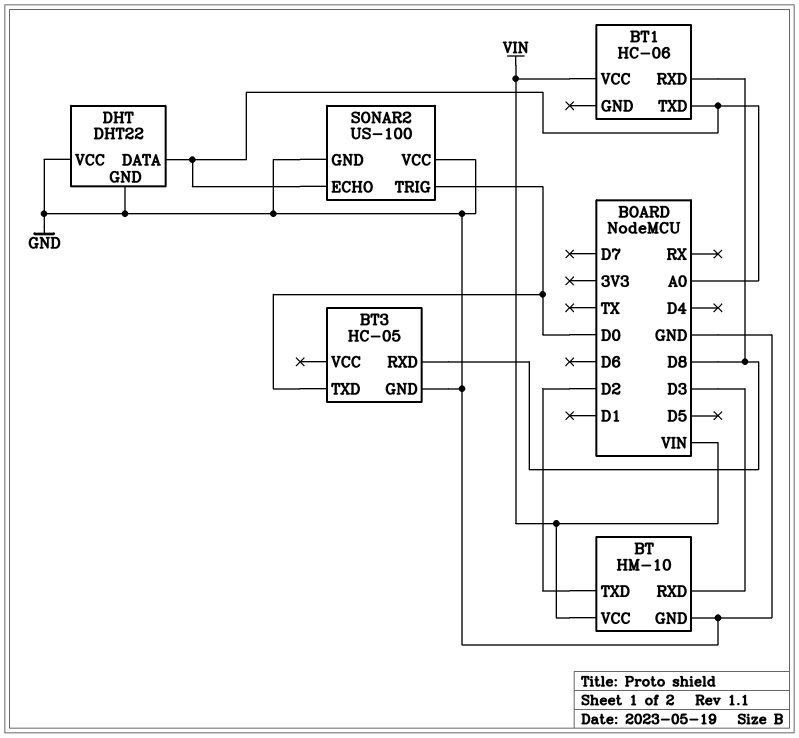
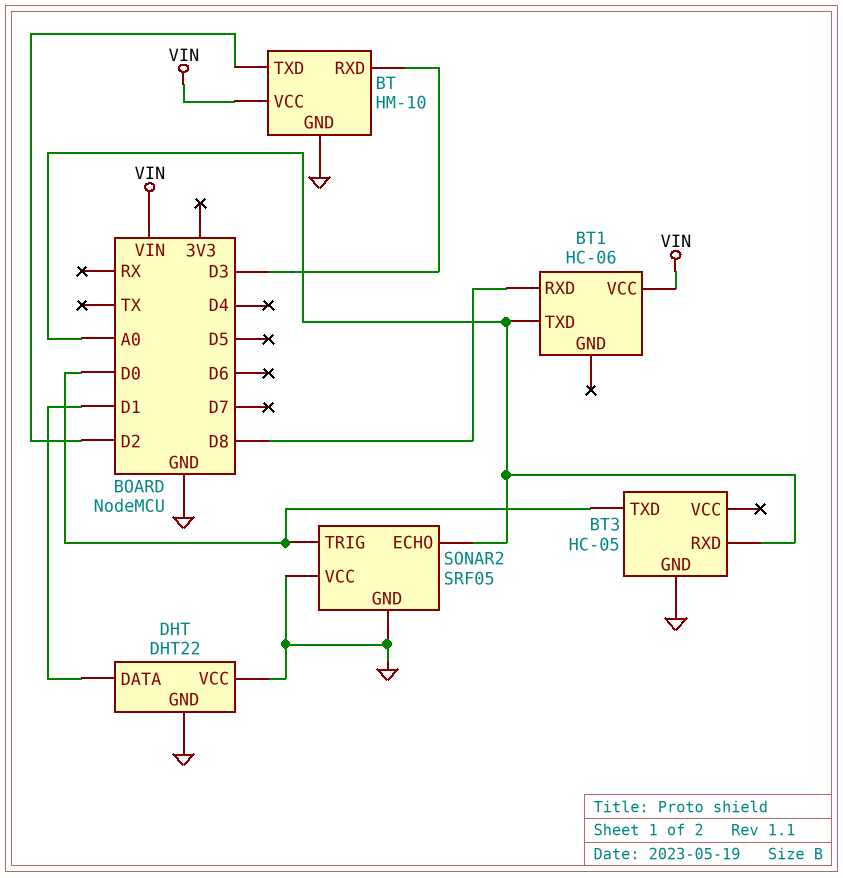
BT3 pin RXD: D8 -> A0
DHT pin DATA: A0 -> D1
SONAR2: US-100 -> SRF05

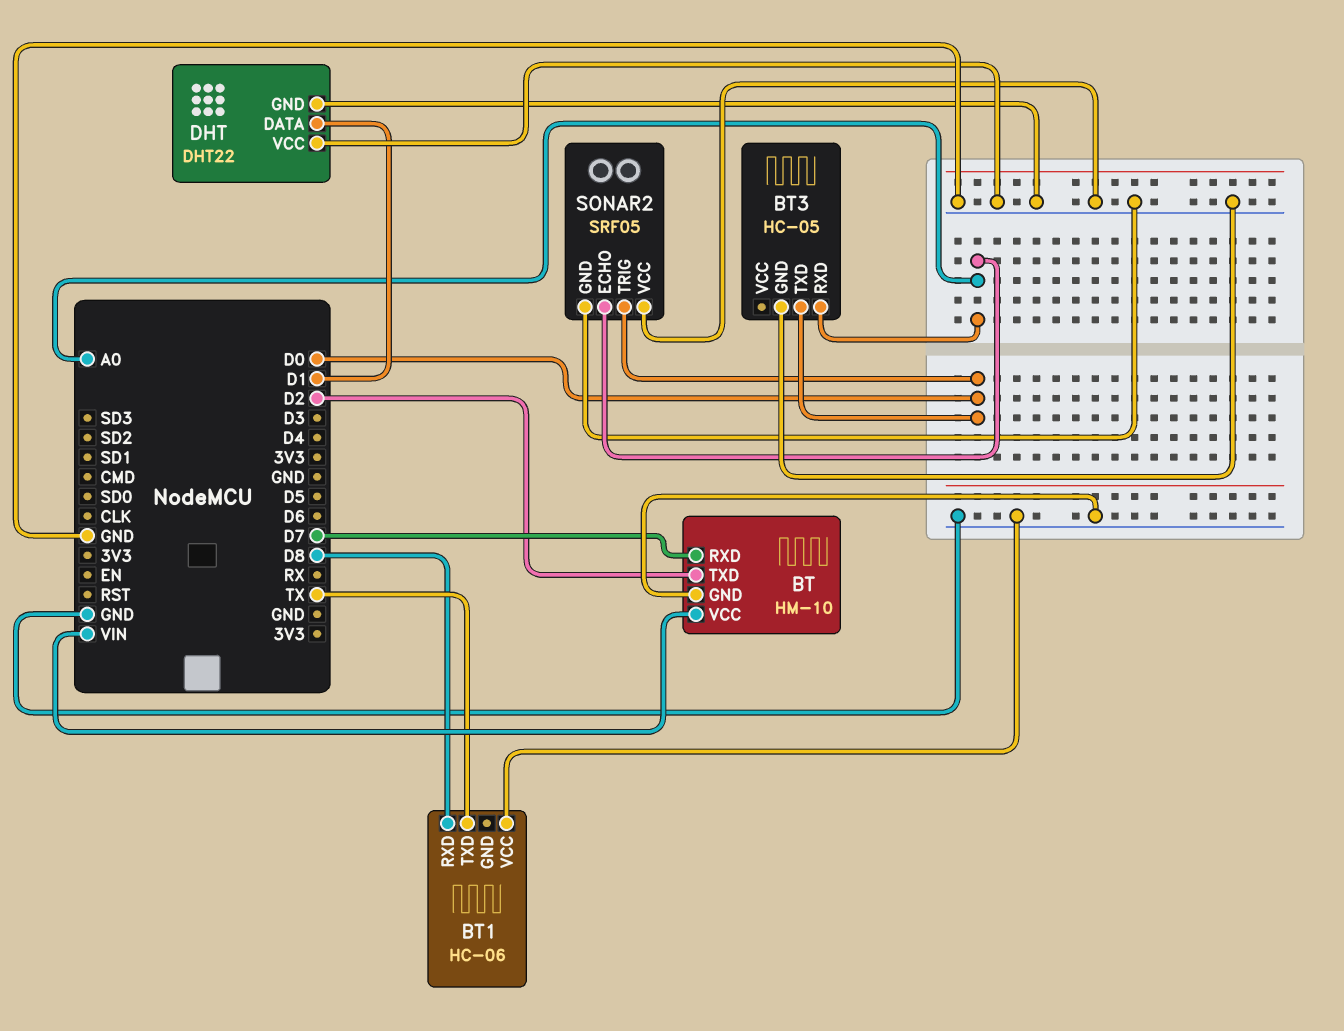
BT pin RXD: D3 -> D7
BT1 pin TXD: A0 -> TX
BT1 pin VCC: VIN -> GND

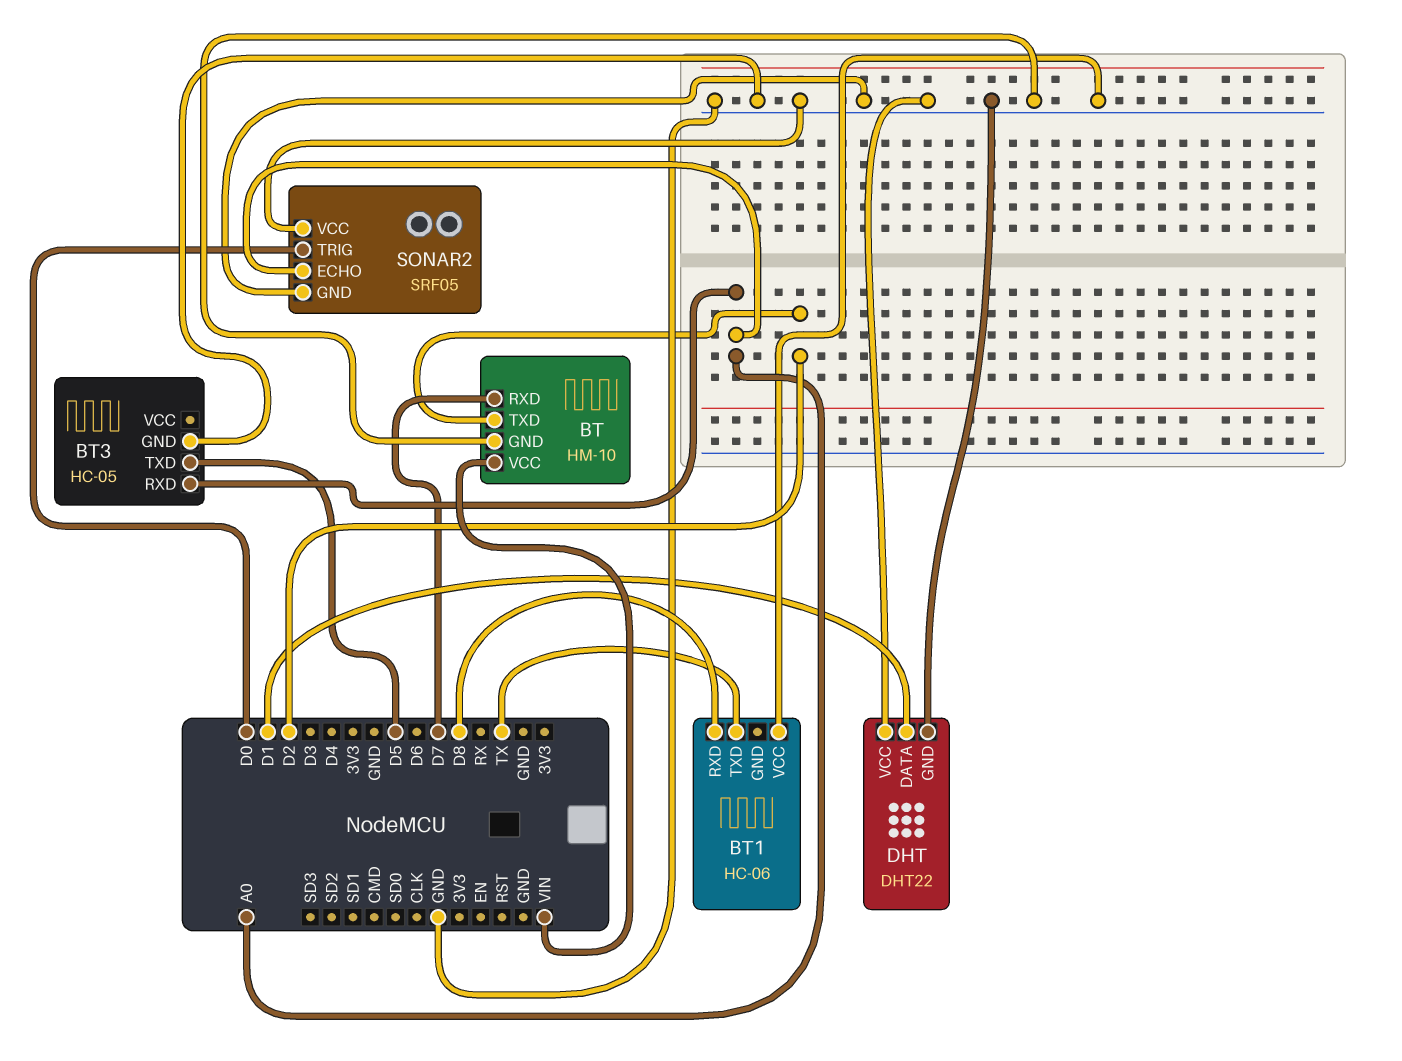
BT3 pin TXD: D0 -> D5

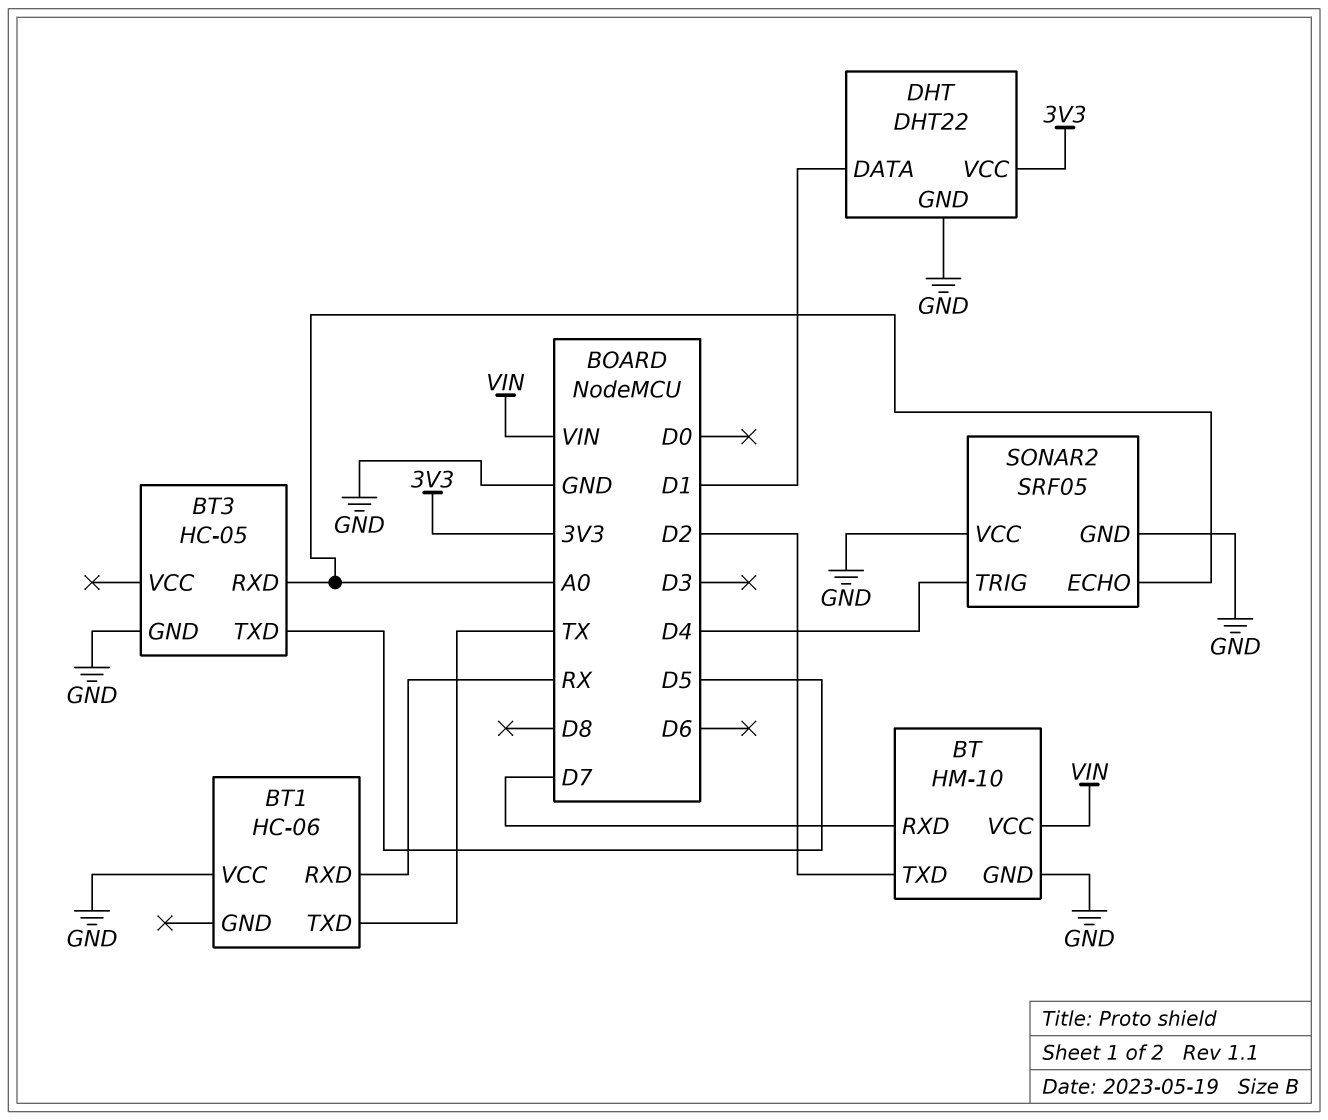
BT1 pin RXD: D8 -> RX
DHT pin VCC: GND -> 3V3
SONAR2 pin TRIG: D0 -> D4

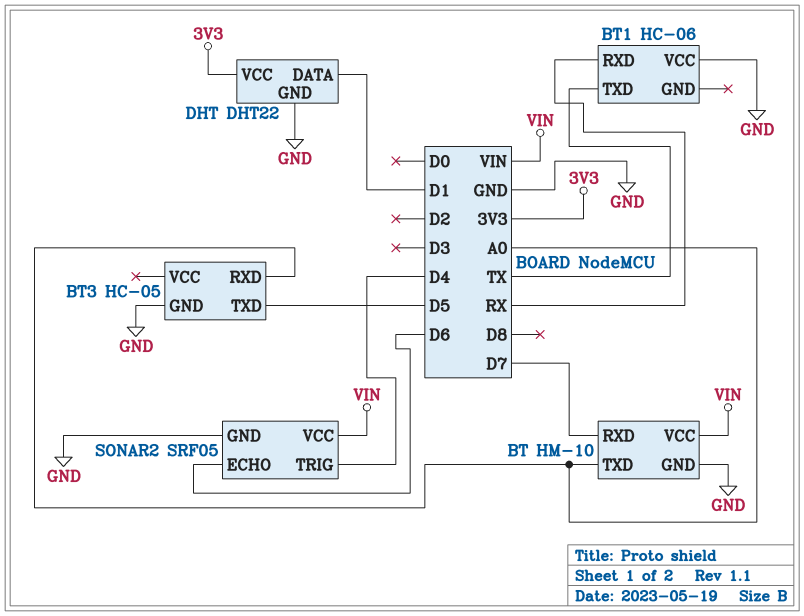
BT pin TXD: D2 -> A0
SONAR2 pin ECHO: A0 -> D6
SONAR2 pin VCC: GND -> VIN

